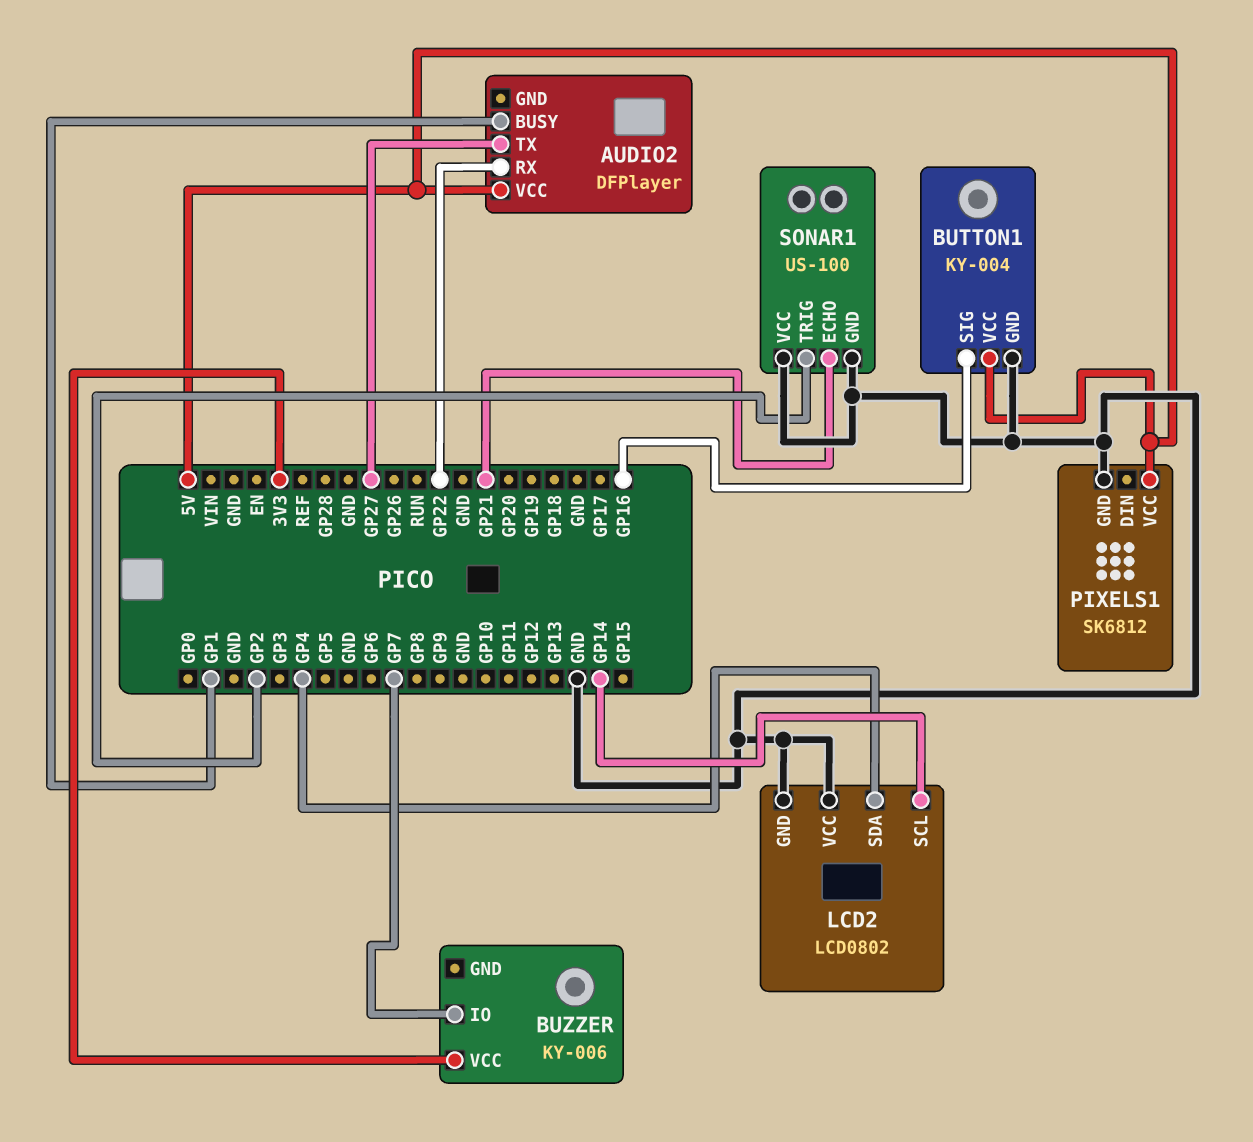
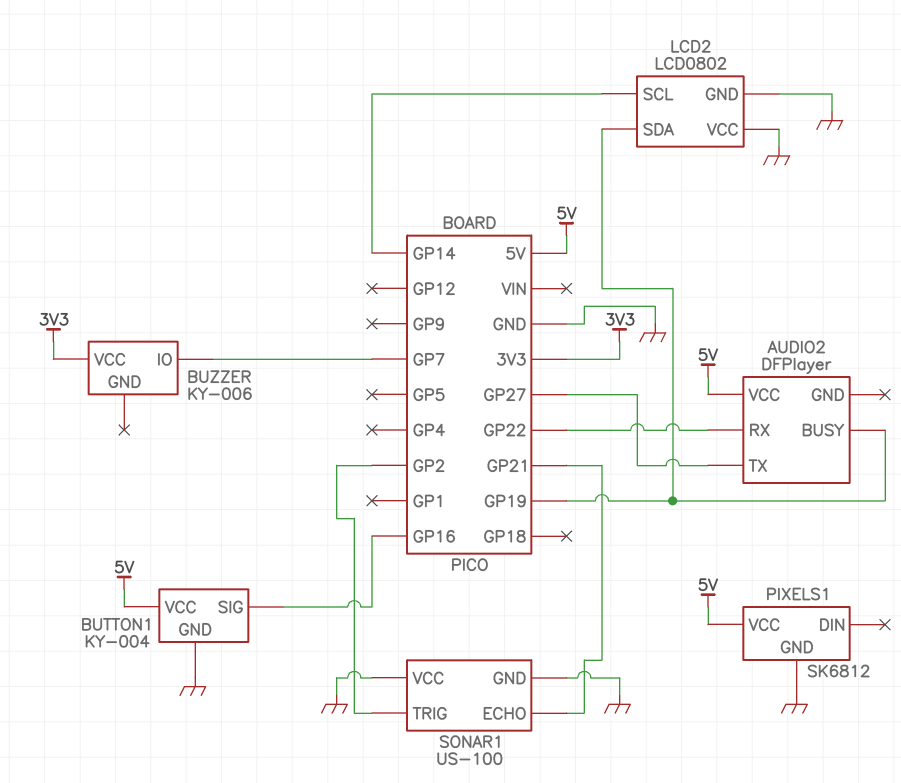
AUDIO2 pin BUSY: GP1 -> GP19
LCD2 pin SDA: GP4 -> GP19

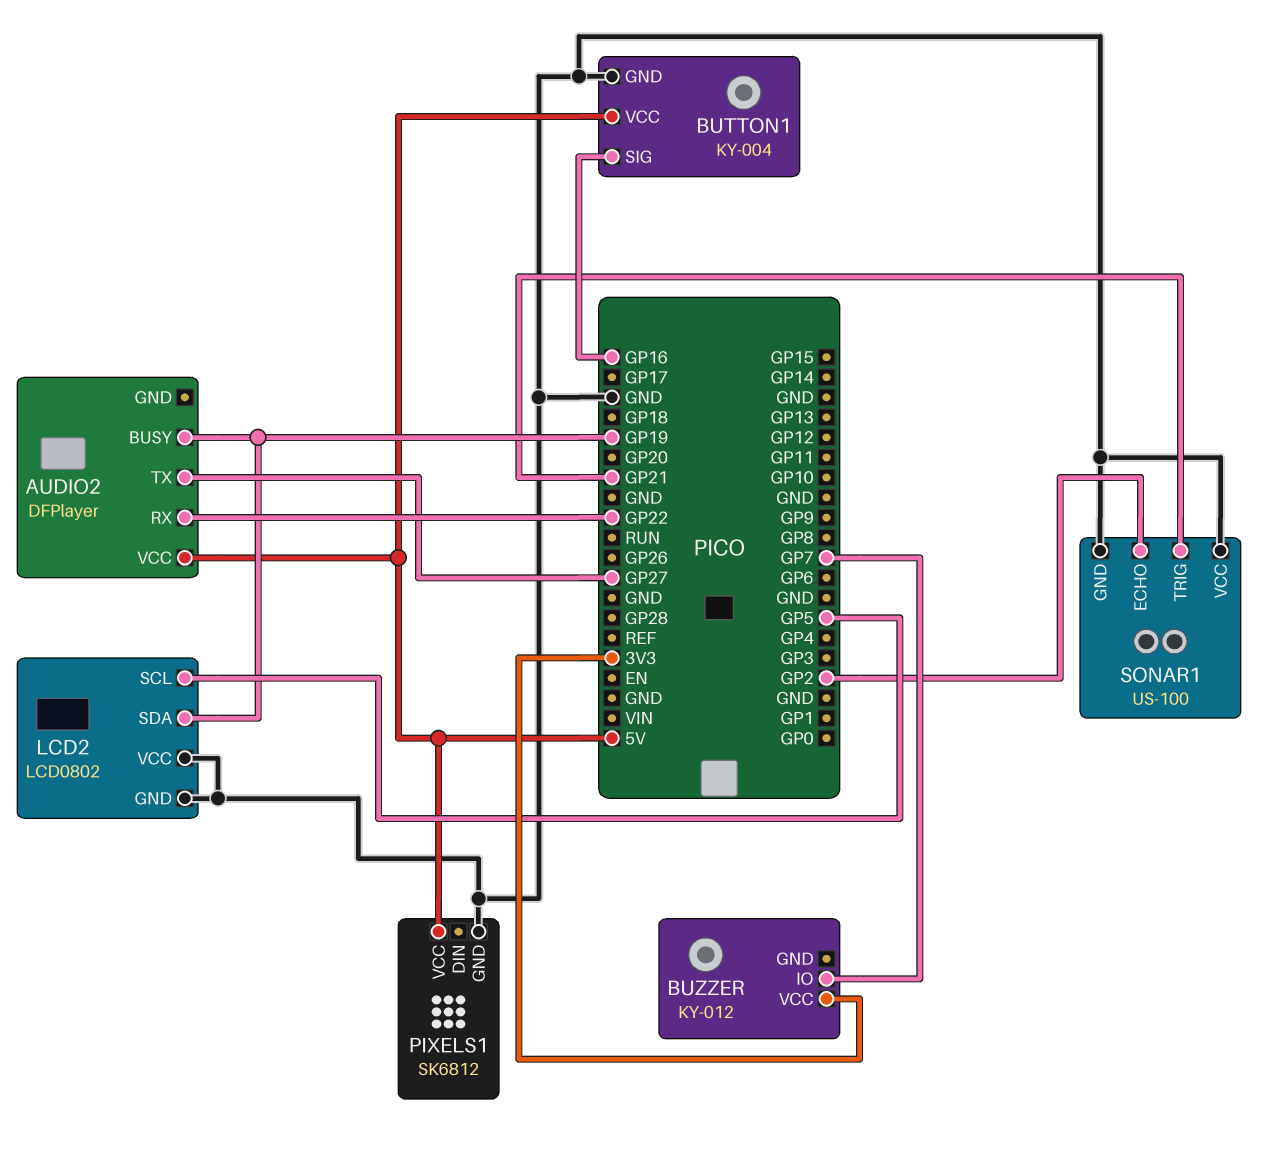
BUZZER: KY-006 -> KY-012
LCD2 pin SCL: GP14 -> GP5
SONAR1 pin ECHO: GP21 -> GP2
SONAR1 pin TRIG: GP2 -> GP21

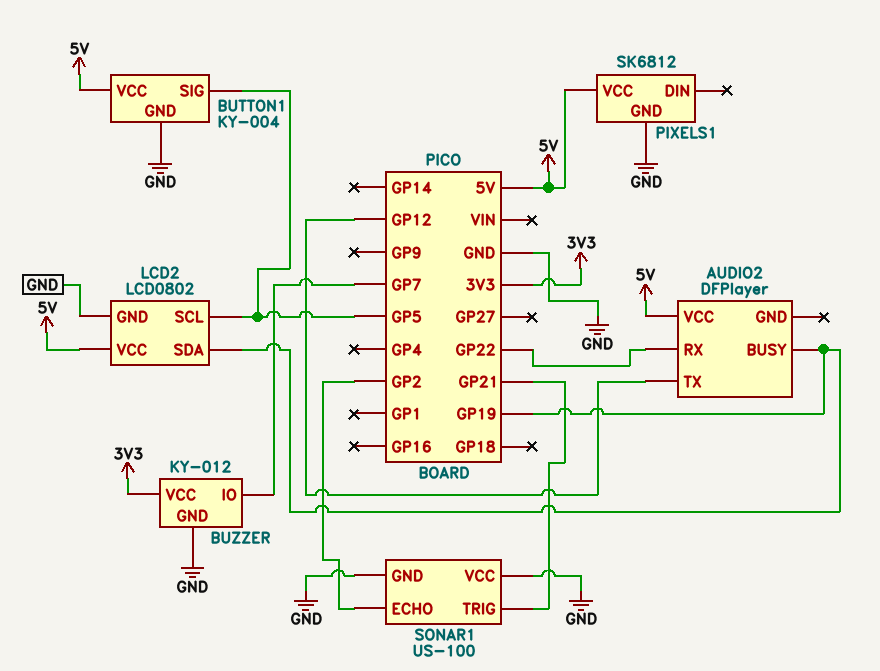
AUDIO2 pin TX: GP27 -> GP12
BUTTON1 pin SIG: GP16 -> GP5
BUZZER pin GND: none -> GND
LCD2 pin VCC: GND -> 5V

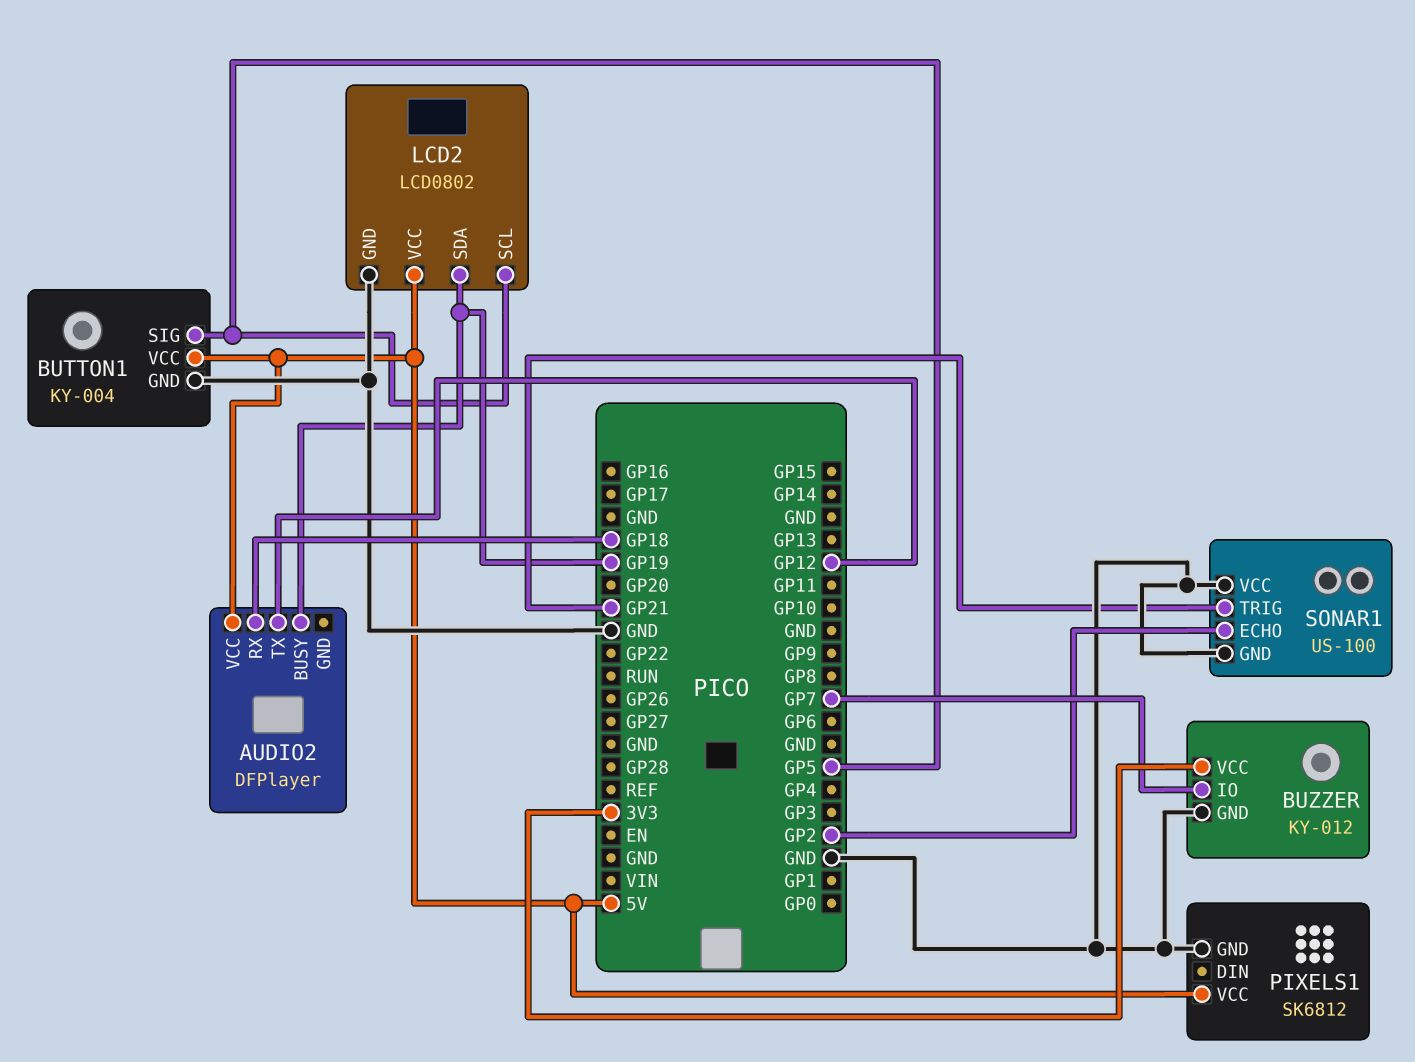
AUDIO2 pin RX: GP22 -> GP18

